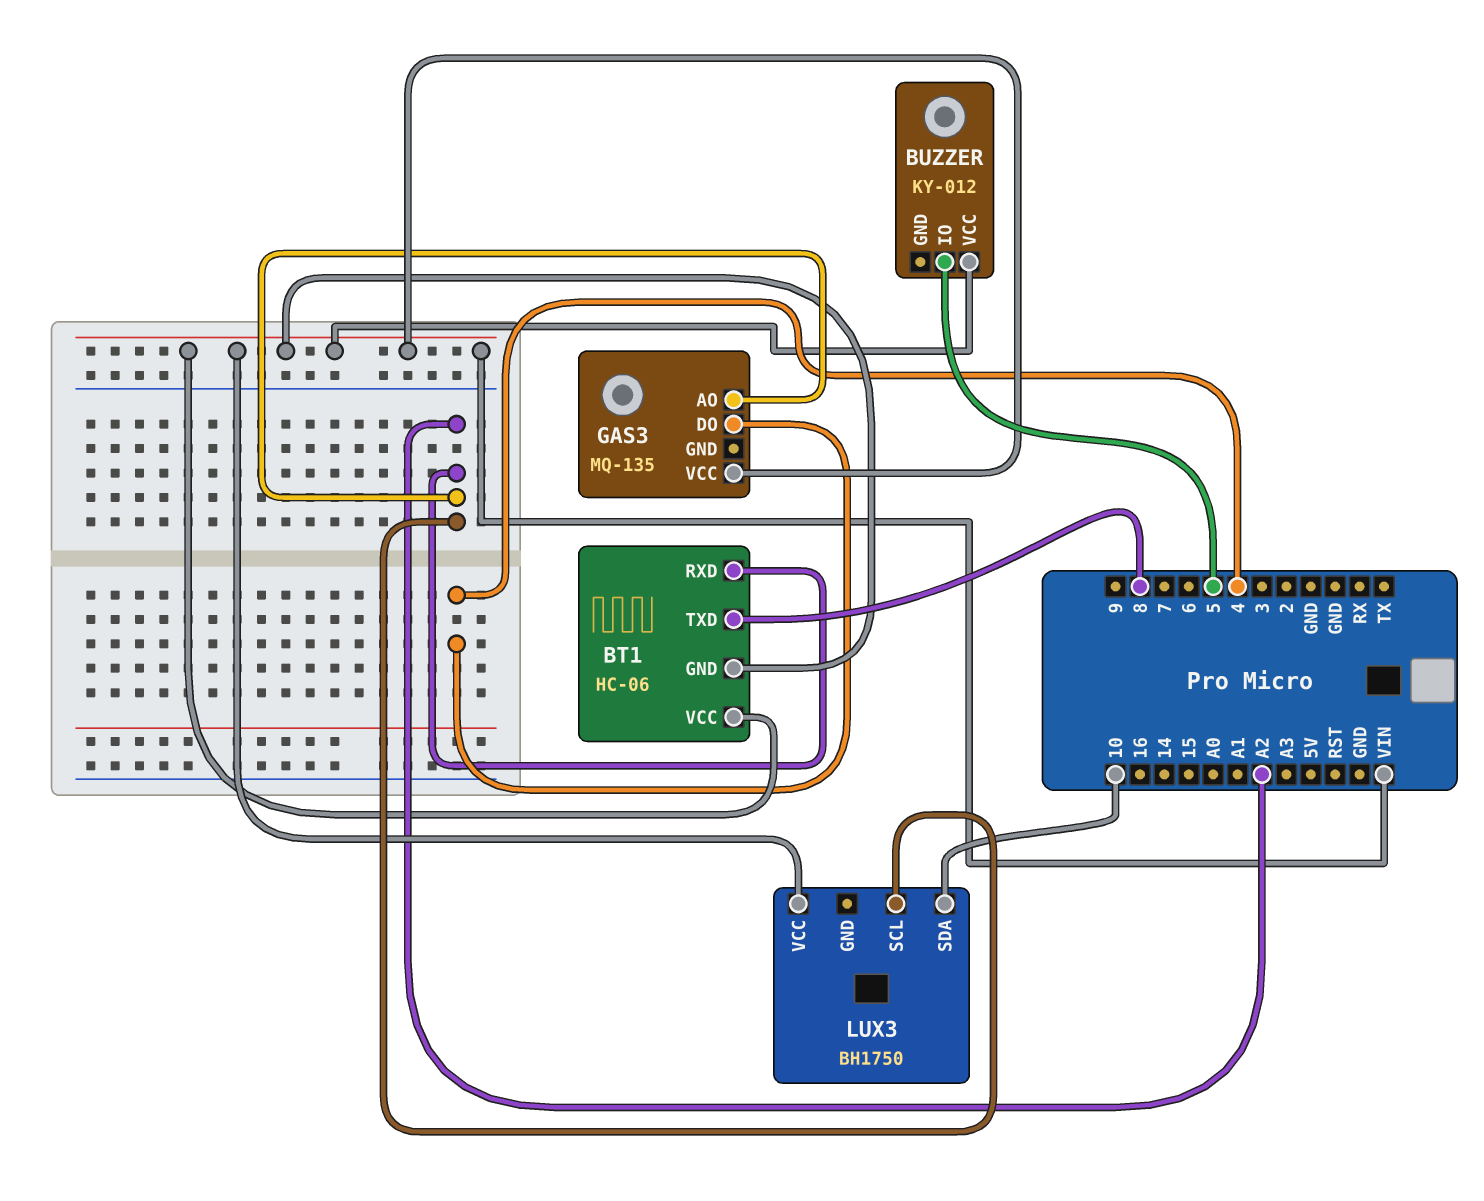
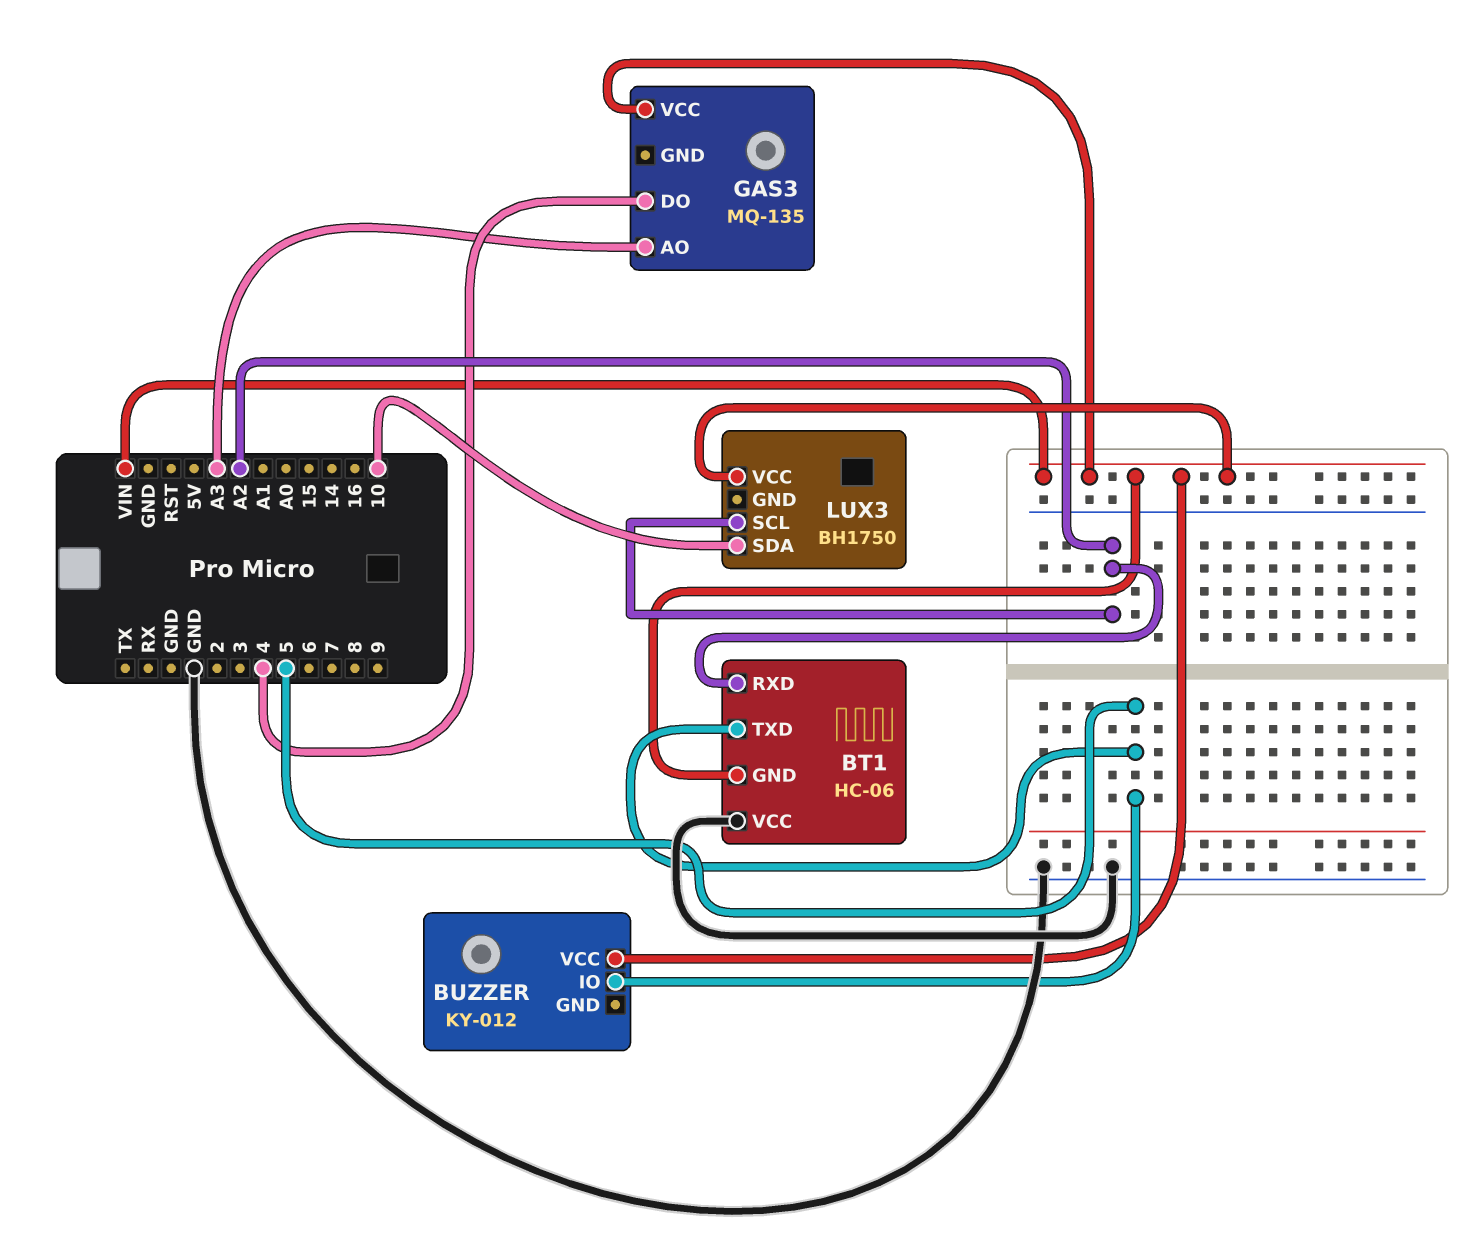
BT1 pin TXD: 8 -> 5
BT1 pin VCC: VIN -> GND
GAS3 pin AO: A2 -> A3

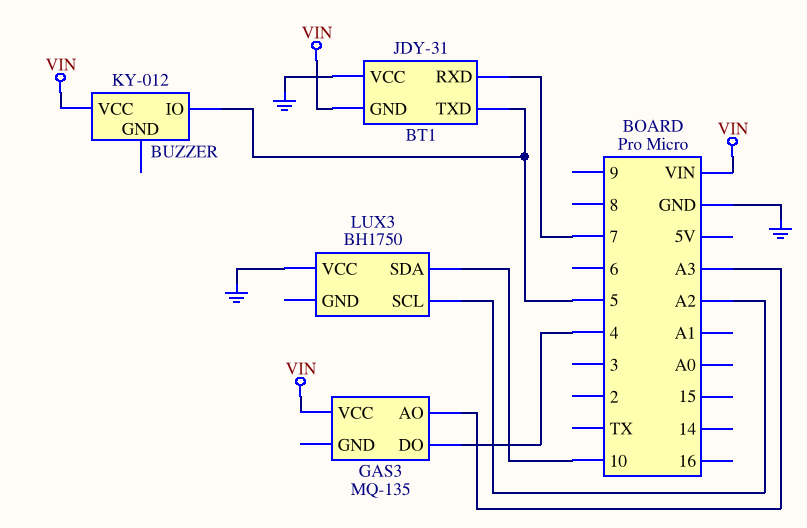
BT1: HC-06 -> JDY-31
BT1 pin RXD: A2 -> 7
LUX3 pin VCC: VIN -> GND

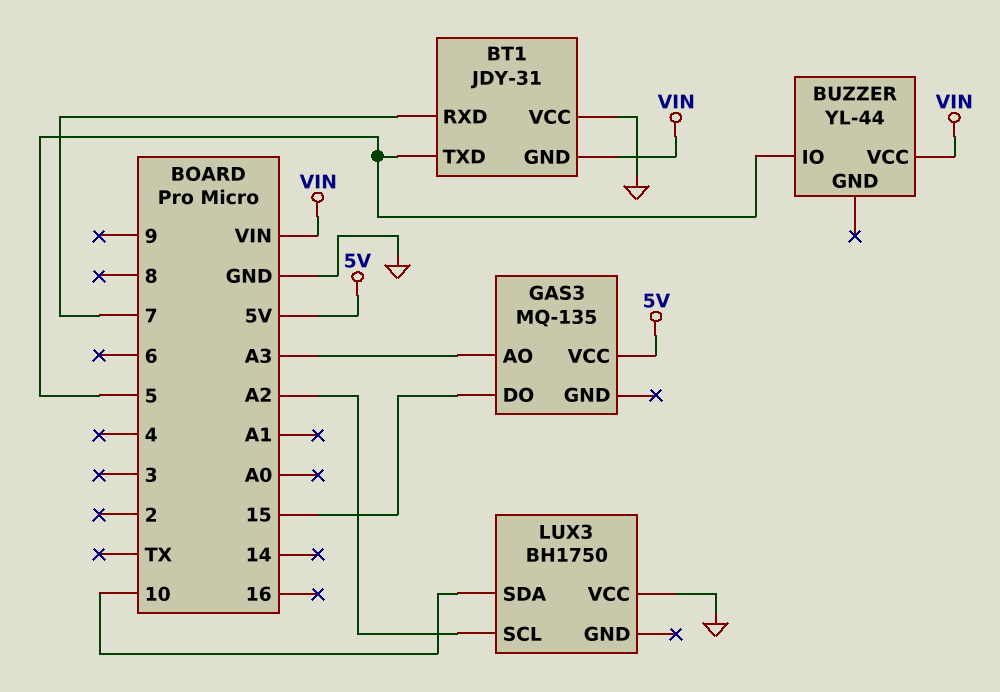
BUZZER: KY-012 -> YL-44
GAS3 pin DO: 4 -> 15
GAS3 pin VCC: VIN -> 5V

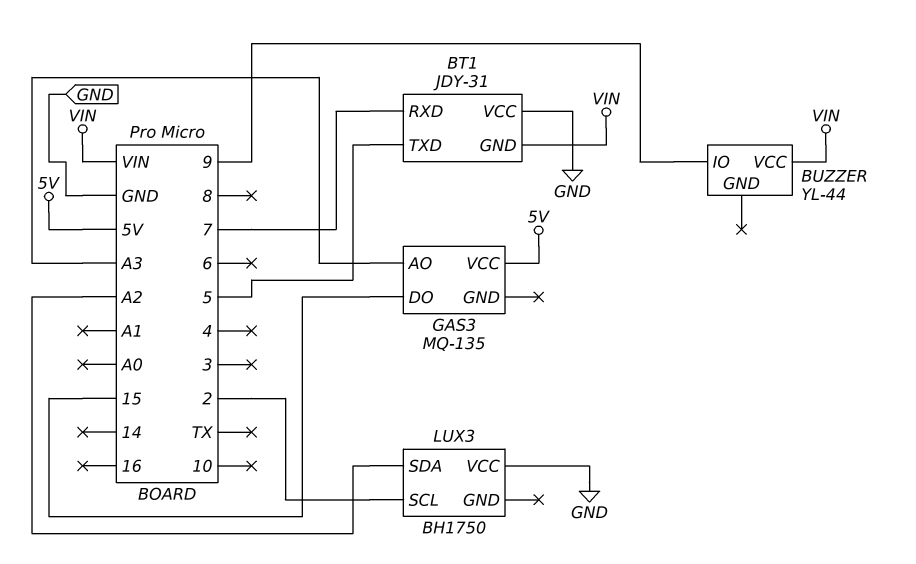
BUZZER pin IO: 5 -> 9
LUX3 pin SCL: A2 -> 2
LUX3 pin SDA: 10 -> A2

